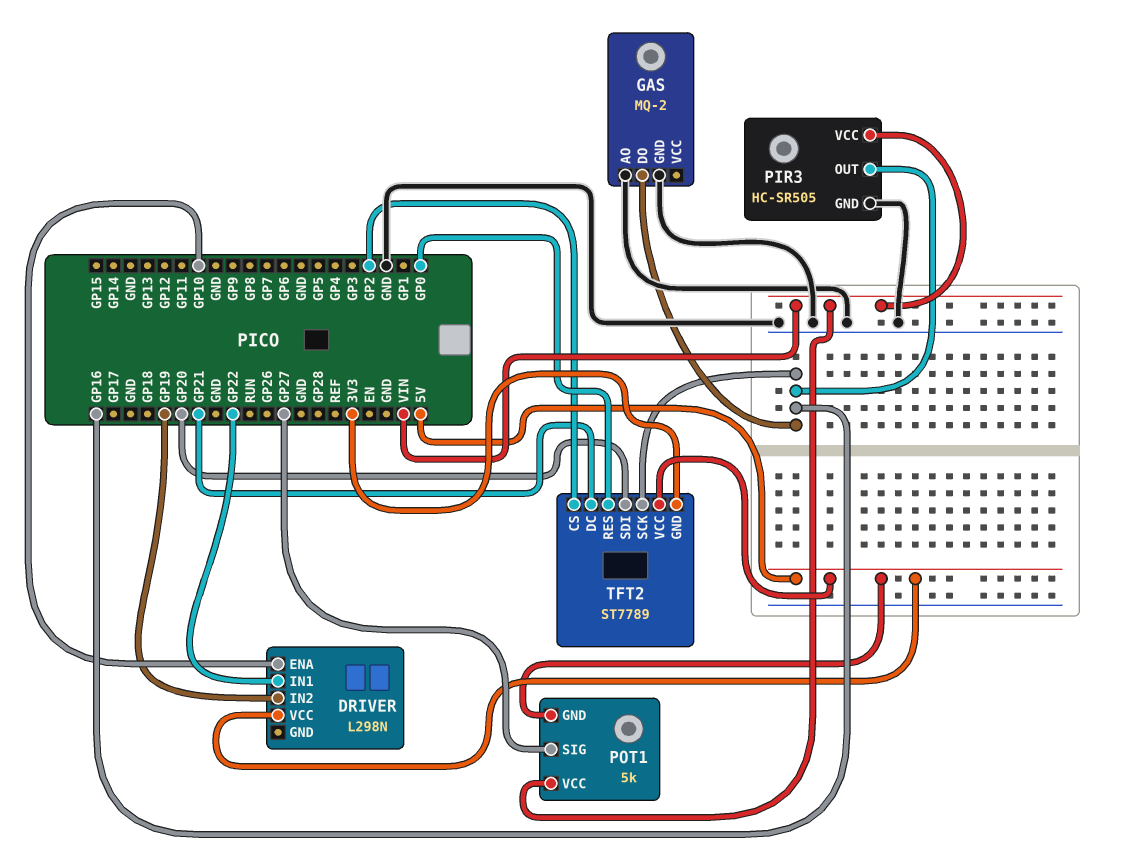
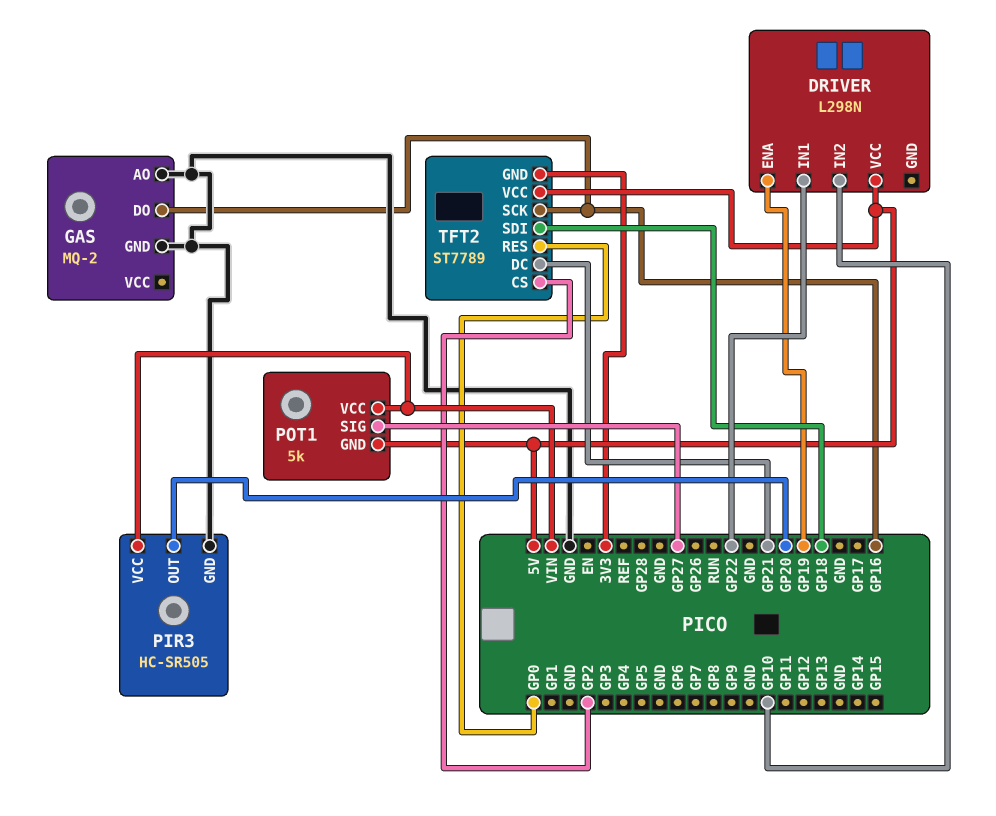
DRIVER pin ENA: GP10 -> GP19
DRIVER pin IN2: GP19 -> GP10
PIR3 pin OUT: GP16 -> GP20
TFT2 pin SDI: GP20 -> GP18

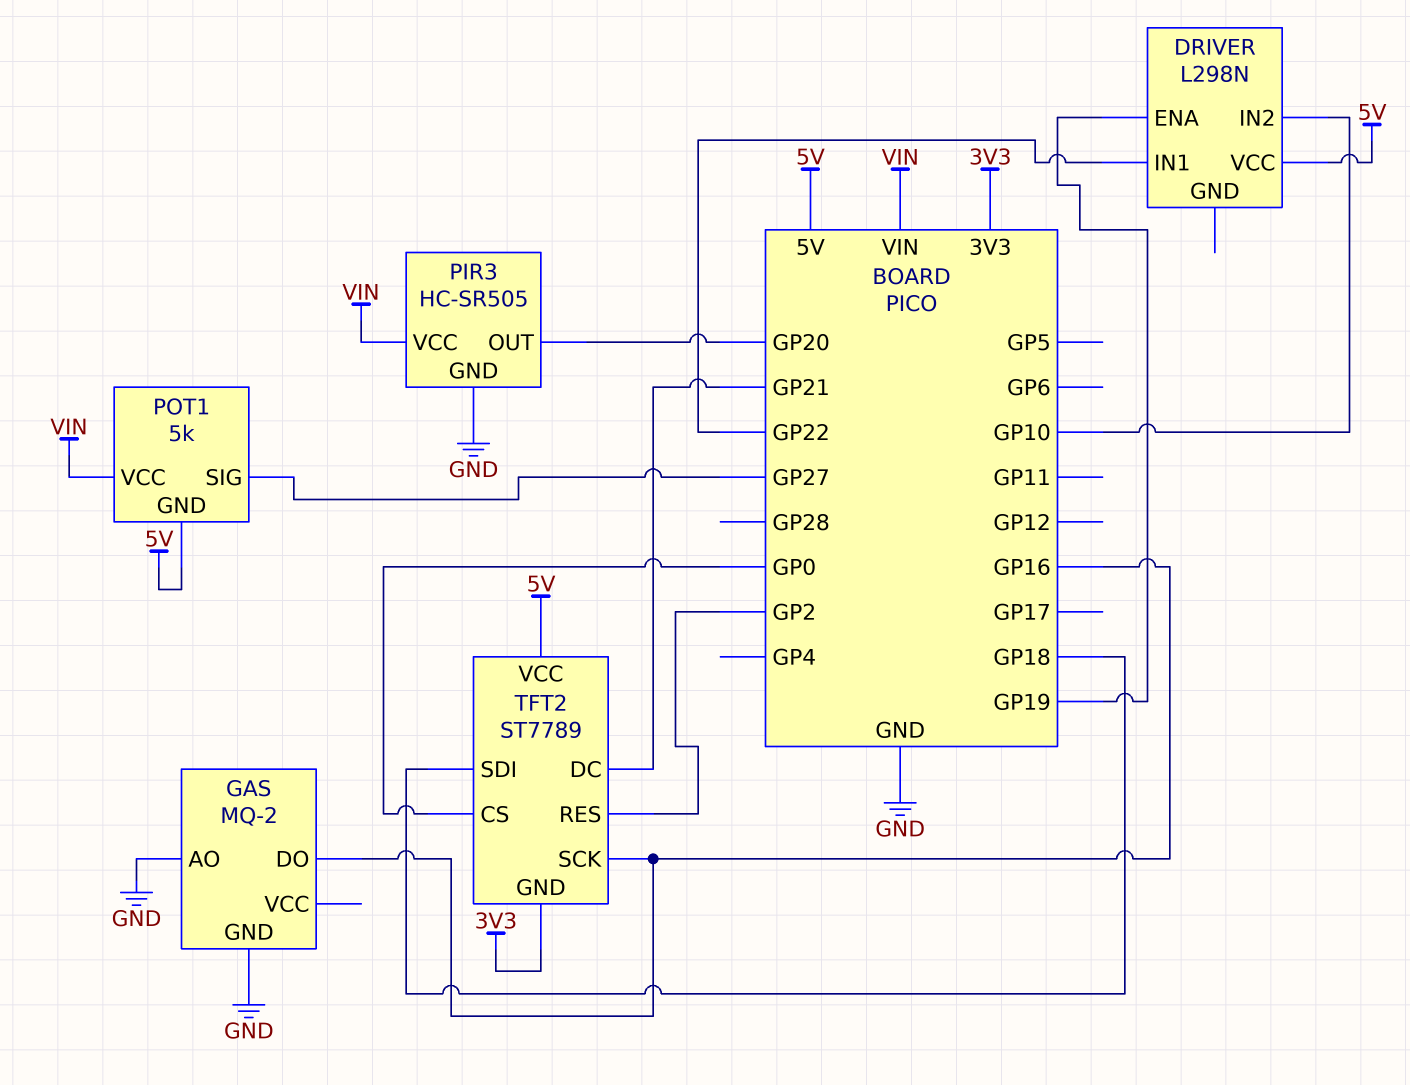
TFT2 pin CS: GP2 -> GP0
TFT2 pin RES: GP0 -> GP2

